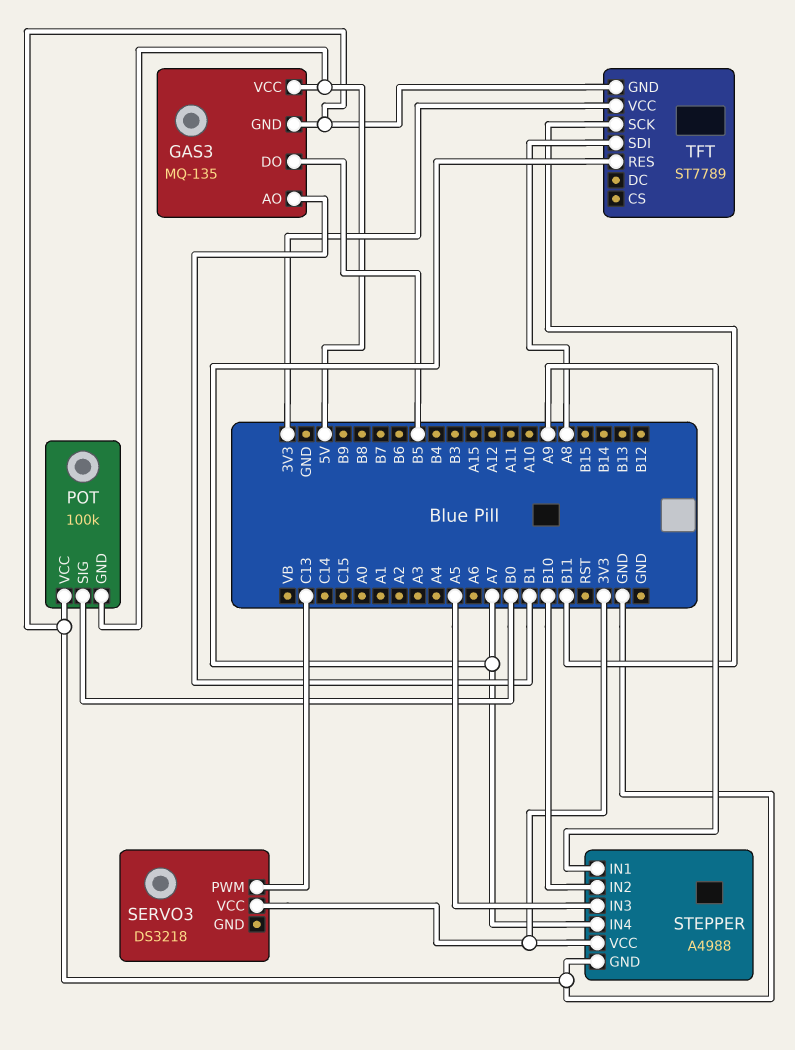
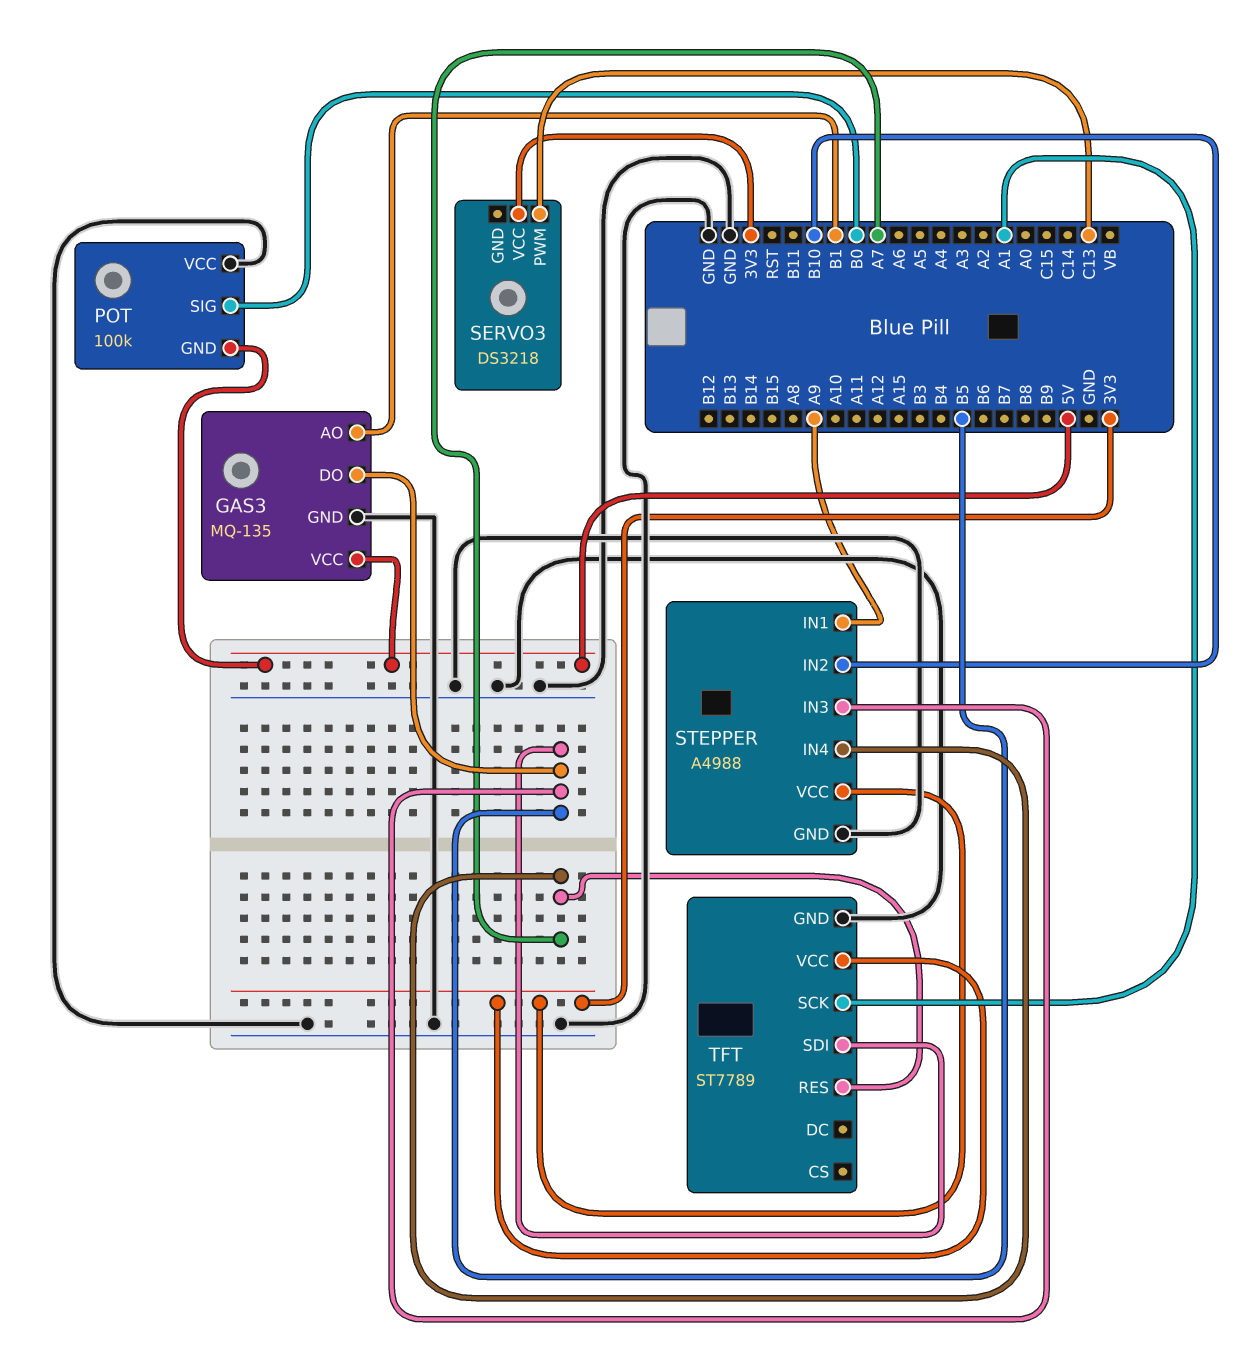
STEPPER pin IN3: A5 -> B5
TFT pin SCK: B11 -> A1
TFT pin SDI: A8 -> B5

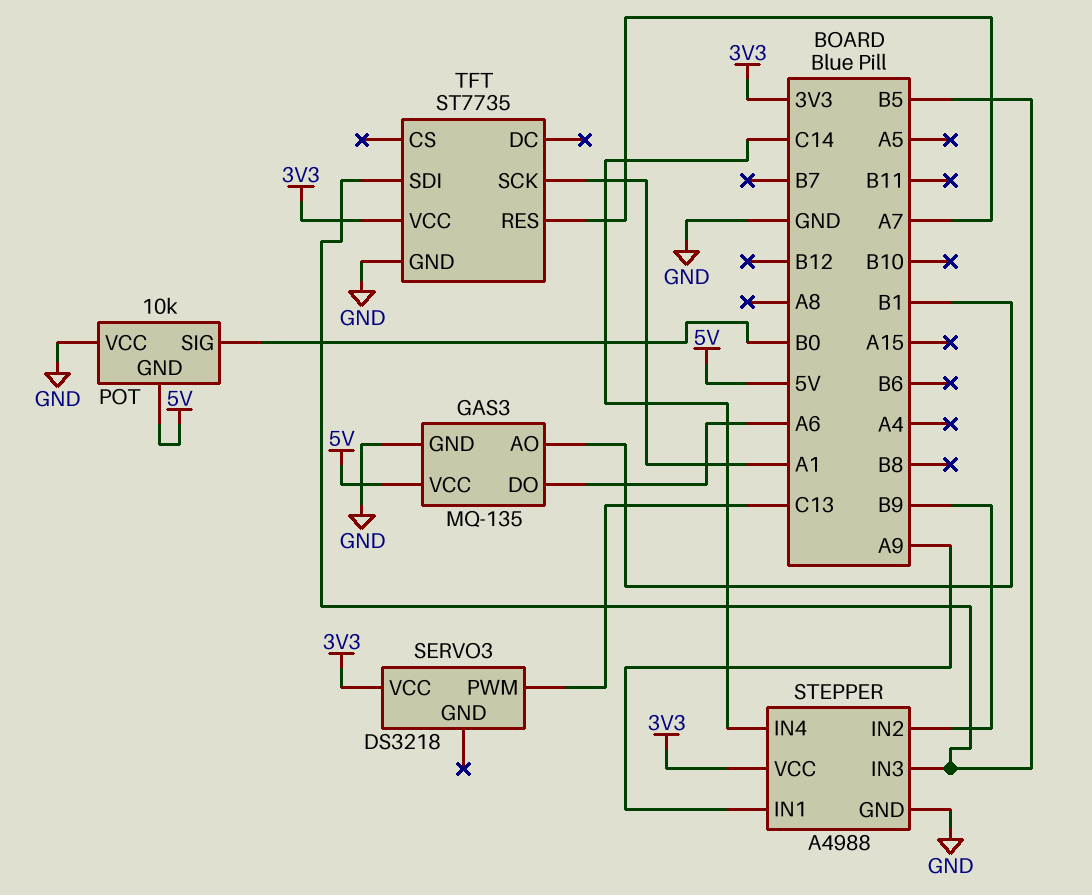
GAS3 pin DO: B5 -> A6
POT: 100k -> 10k
STEPPER pin IN2: B10 -> B9
STEPPER pin IN4: A7 -> C14
TFT: ST7789 -> ST7735

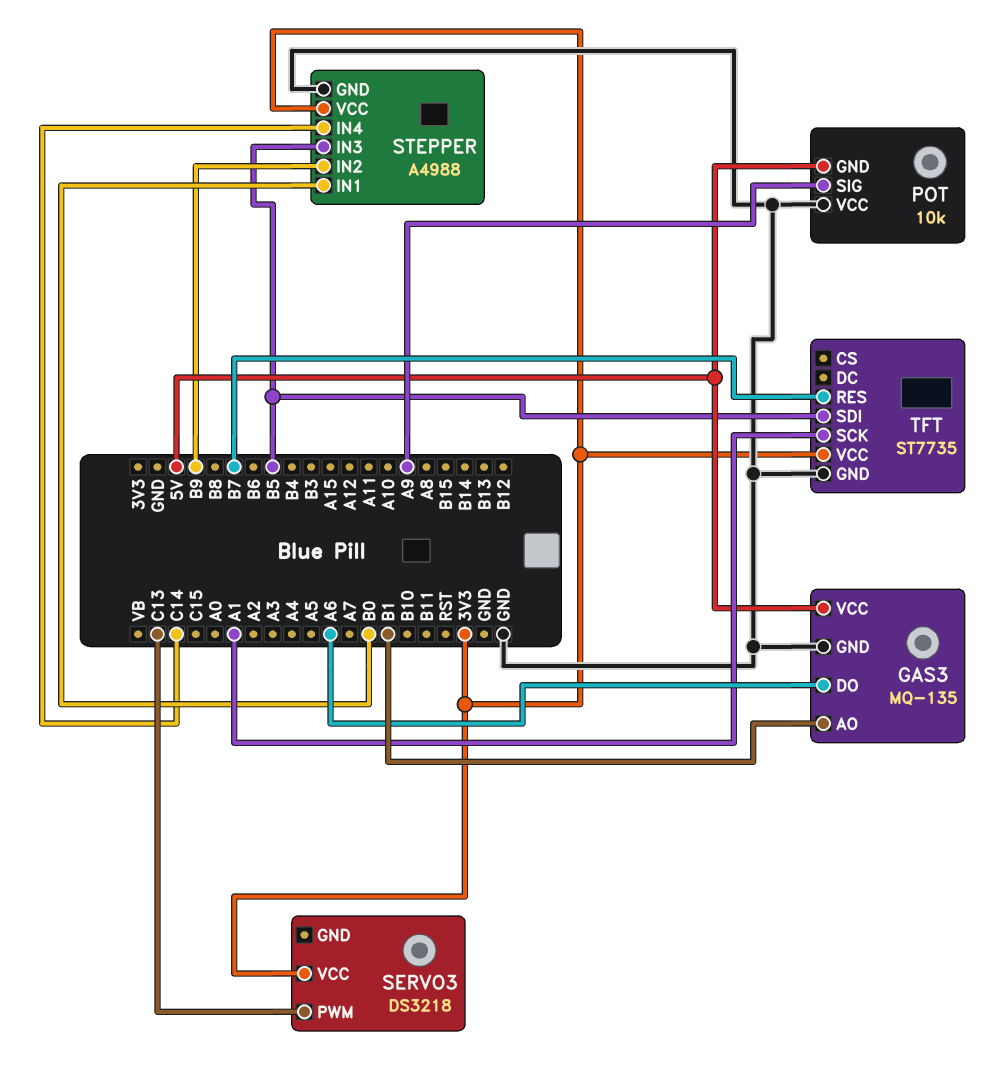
POT pin SIG: B0 -> A9
STEPPER pin IN1: A9 -> B0
TFT pin RES: A7 -> B7

